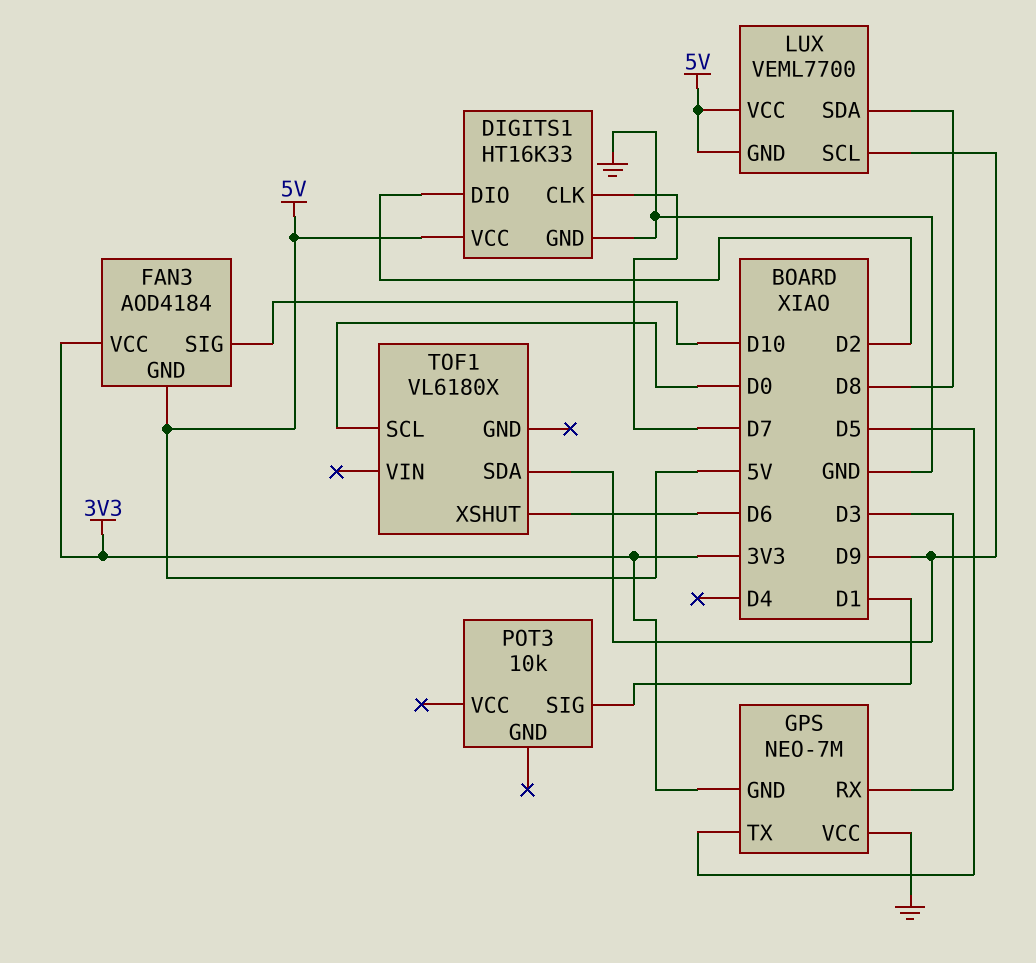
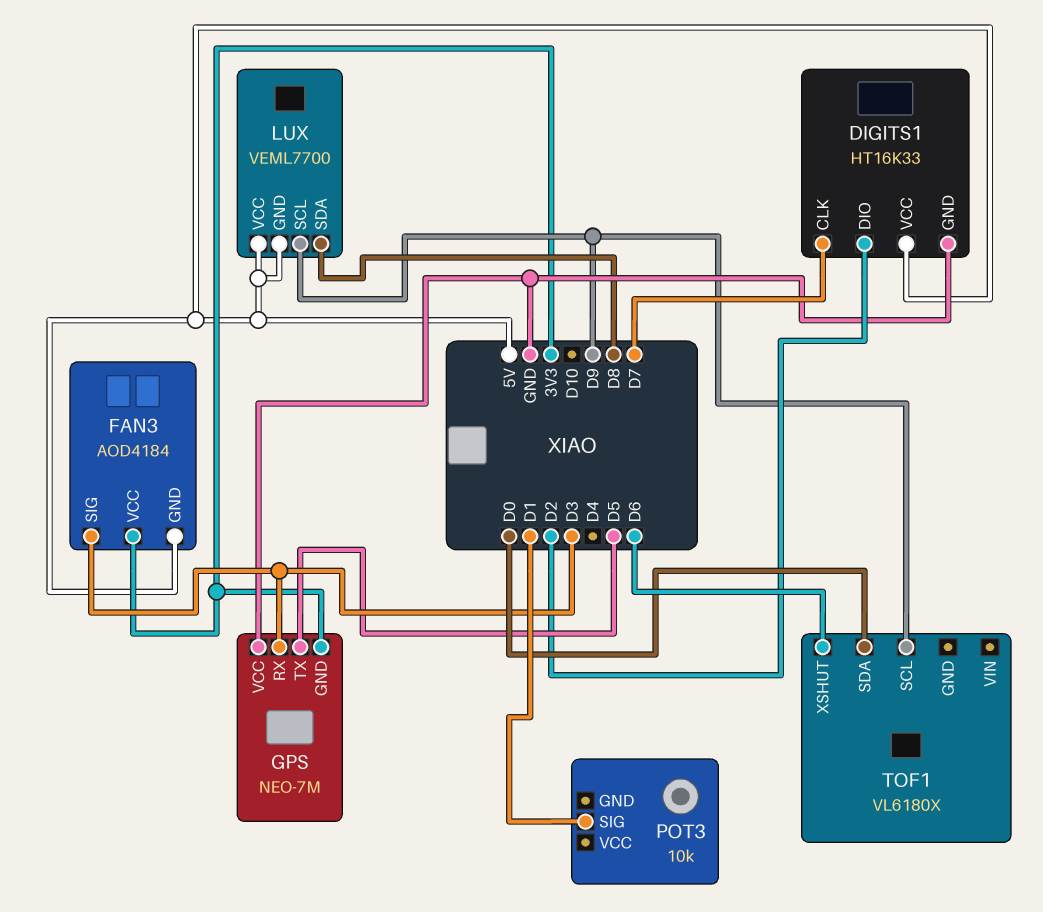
FAN3 pin SIG: D10 -> D3
TOF1 pin SCL: D0 -> D9
TOF1 pin SDA: D9 -> D0

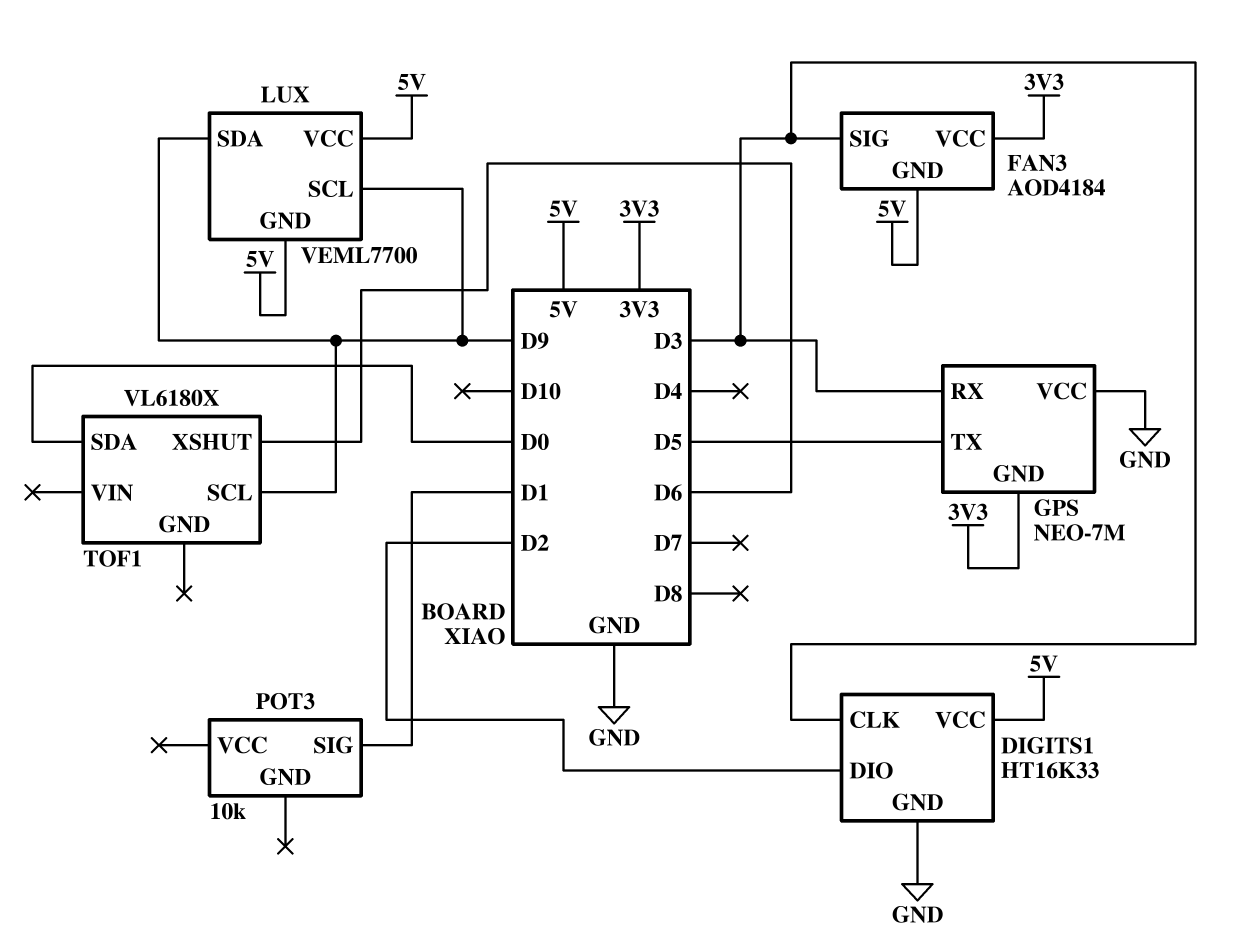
DIGITS1 pin CLK: D7 -> D3
LUX pin SDA: D8 -> D9

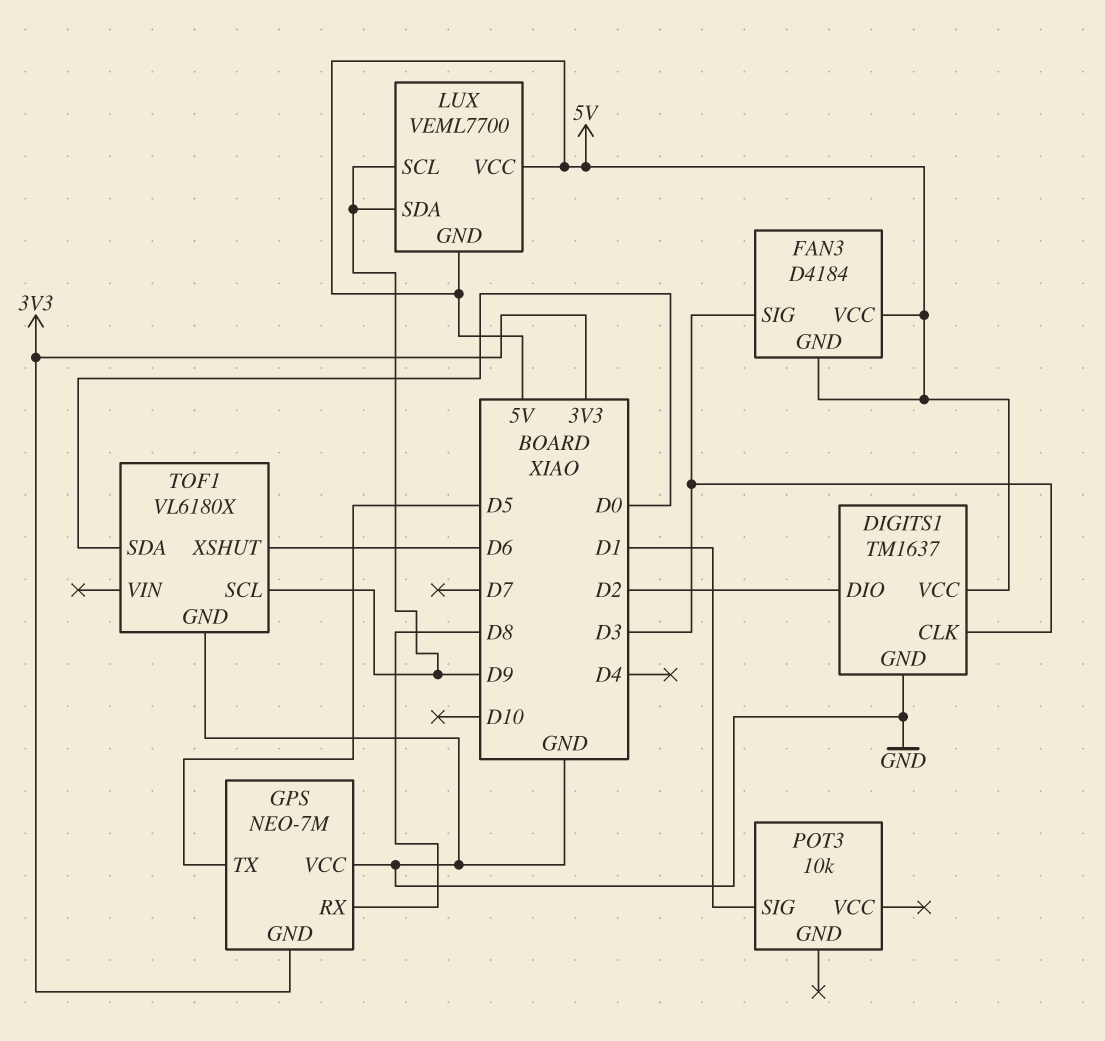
DIGITS1: HT16K33 -> TM1637
FAN3: AOD4184 -> D4184
FAN3 pin VCC: 3V3 -> 5V
GPS pin RX: D3 -> D8
TOF1 pin GND: none -> GND

